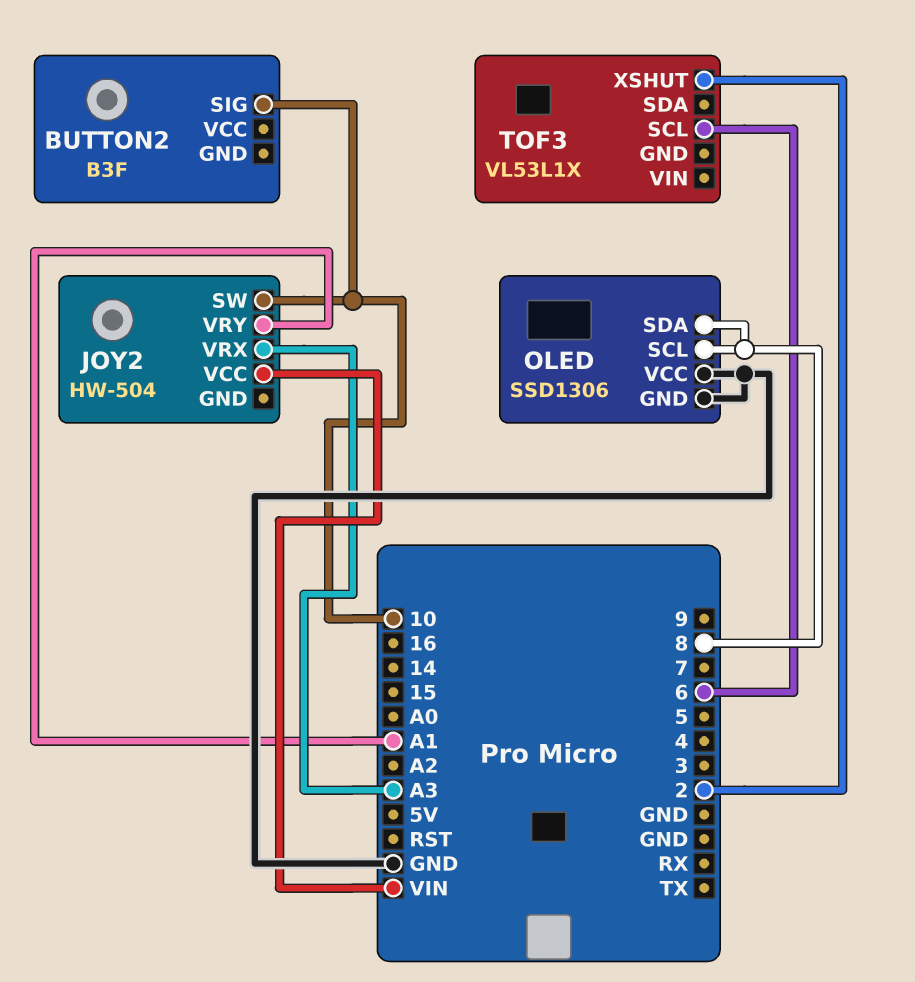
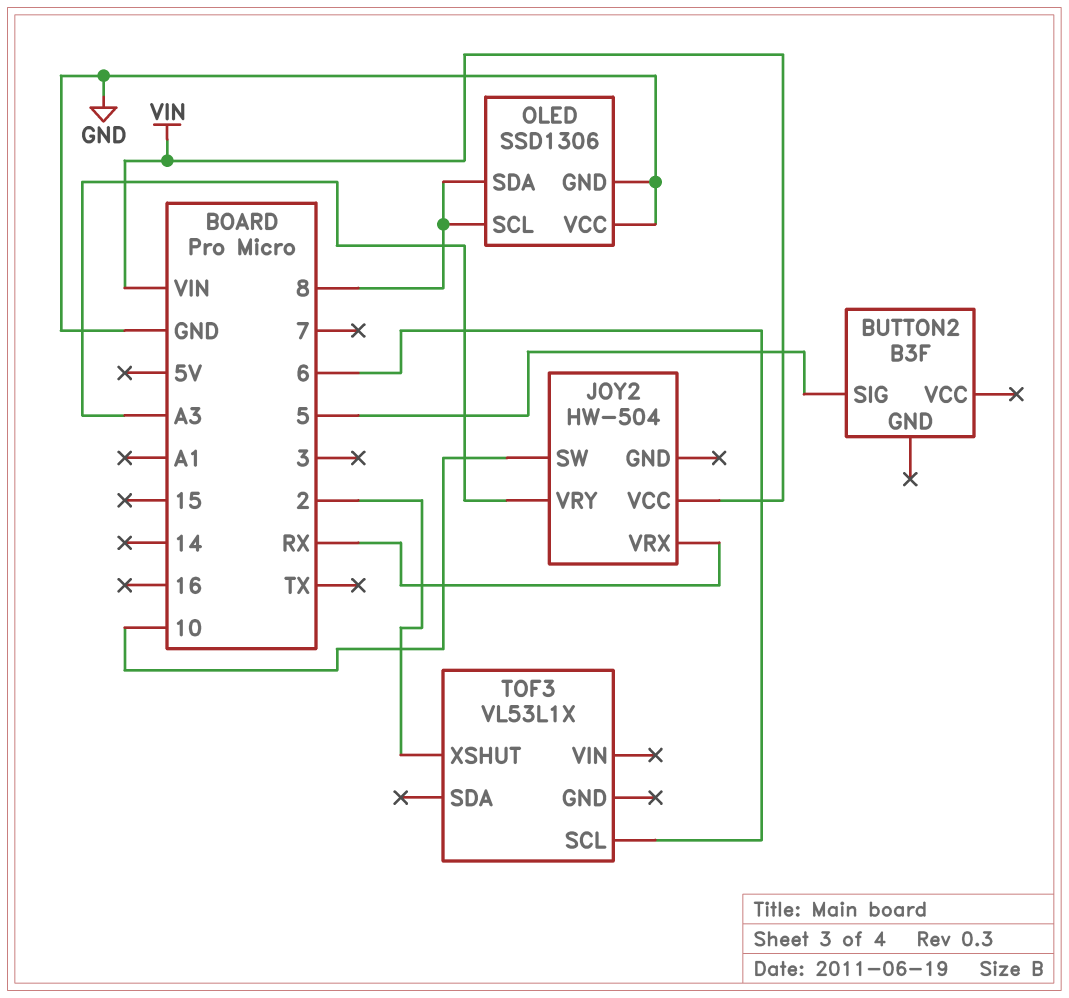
BUTTON2 pin SIG: 10 -> 5
JOY2 pin VRX: A3 -> RX
JOY2 pin VRY: A1 -> A3

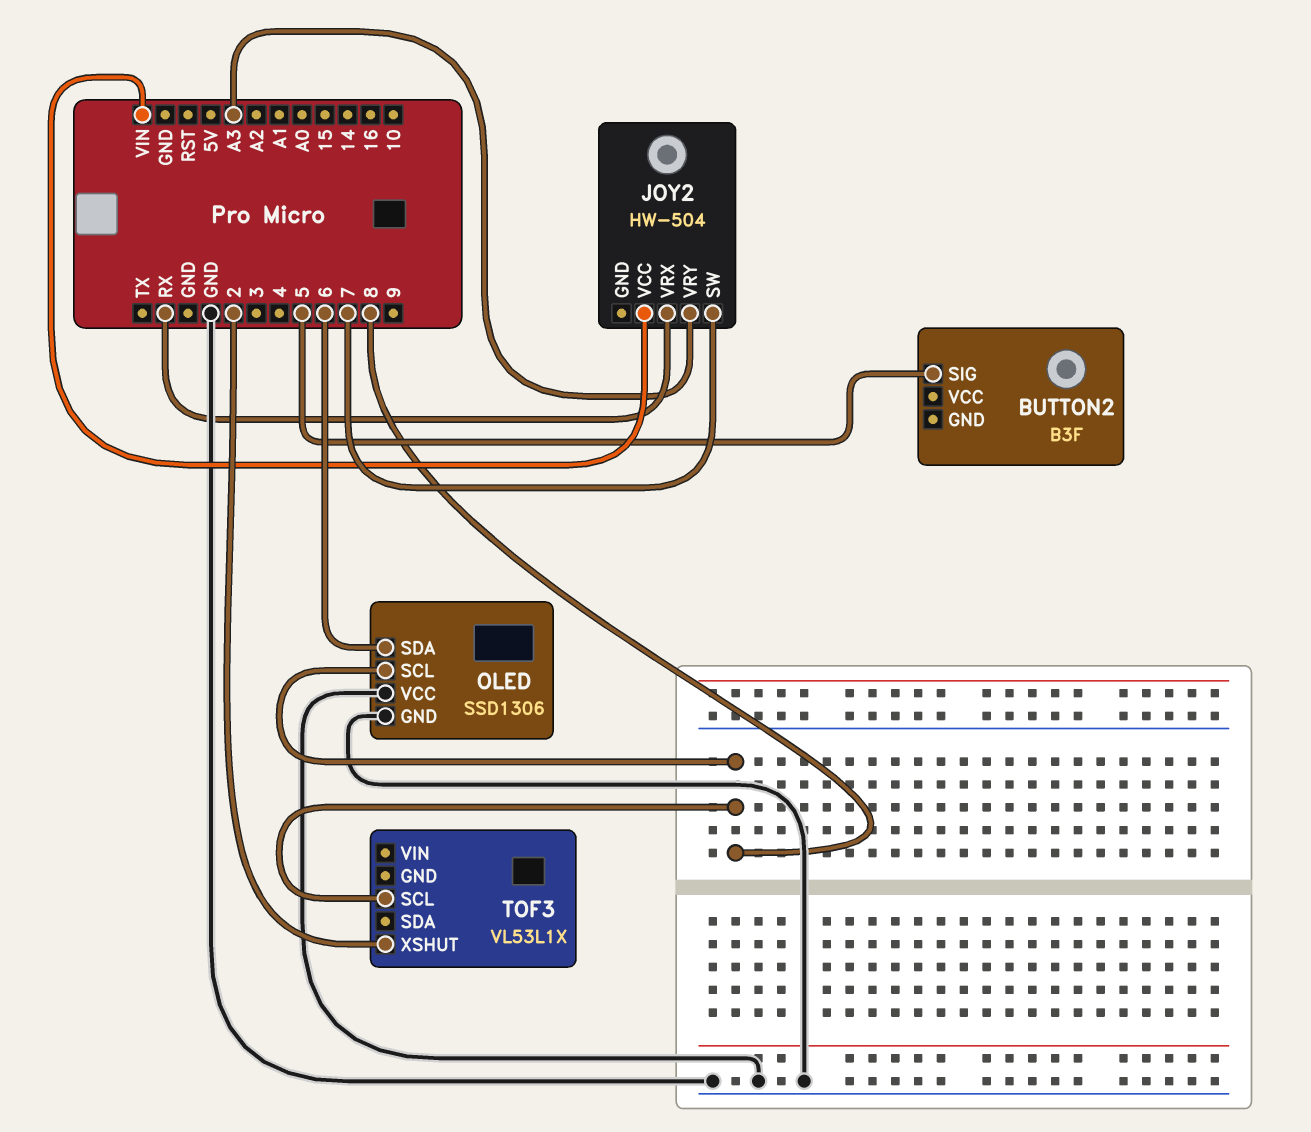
JOY2 pin SW: 10 -> 7
OLED pin SDA: 8 -> 6
TOF3 pin SCL: 6 -> 8

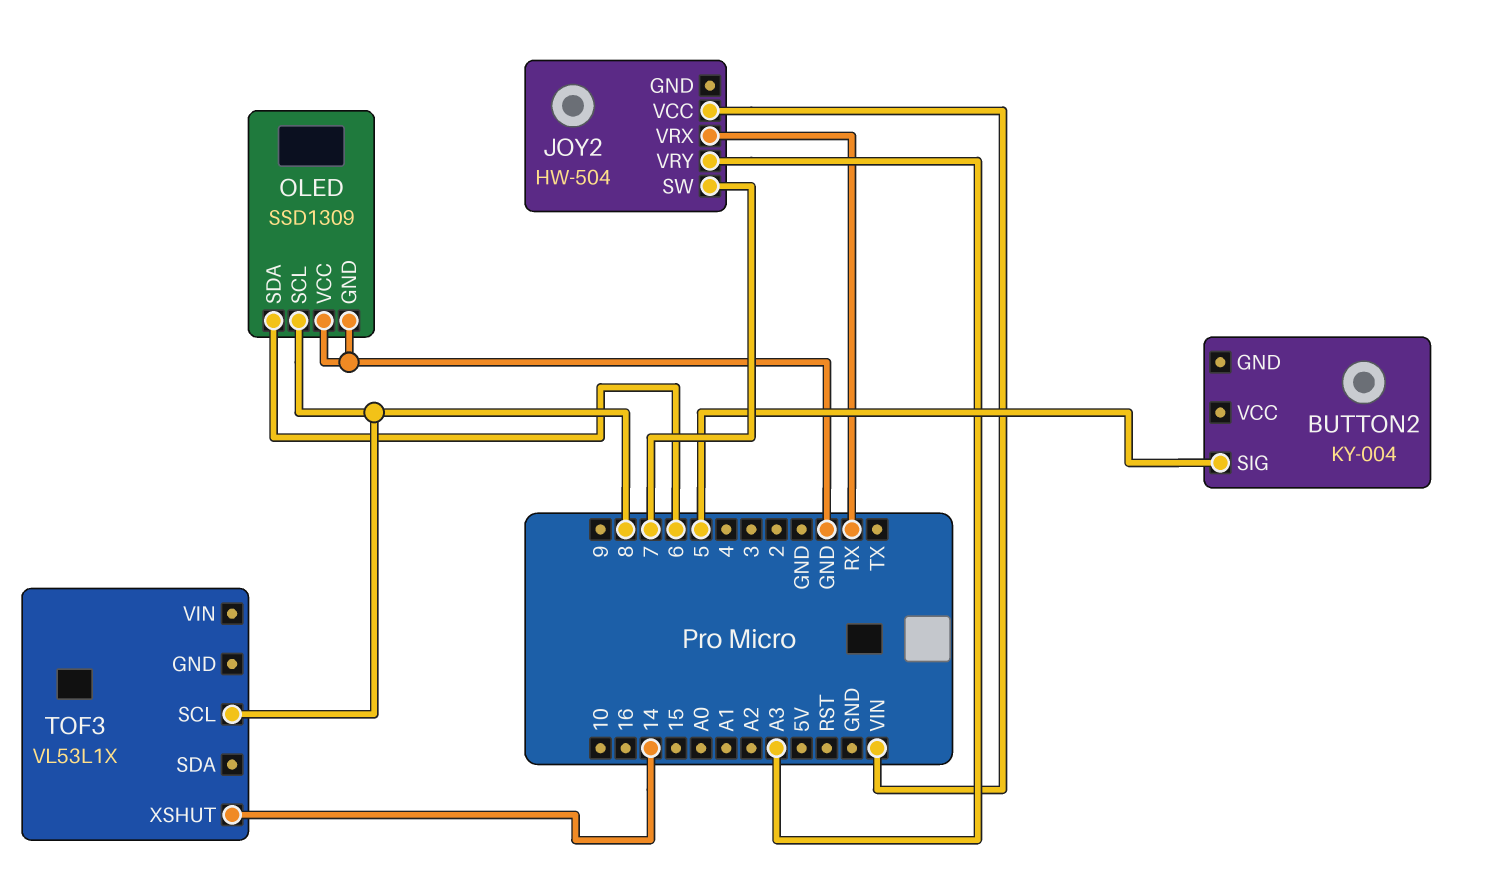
BUTTON2: B3F -> KY-004
OLED: SSD1306 -> SSD1309
TOF3 pin XSHUT: 2 -> 14

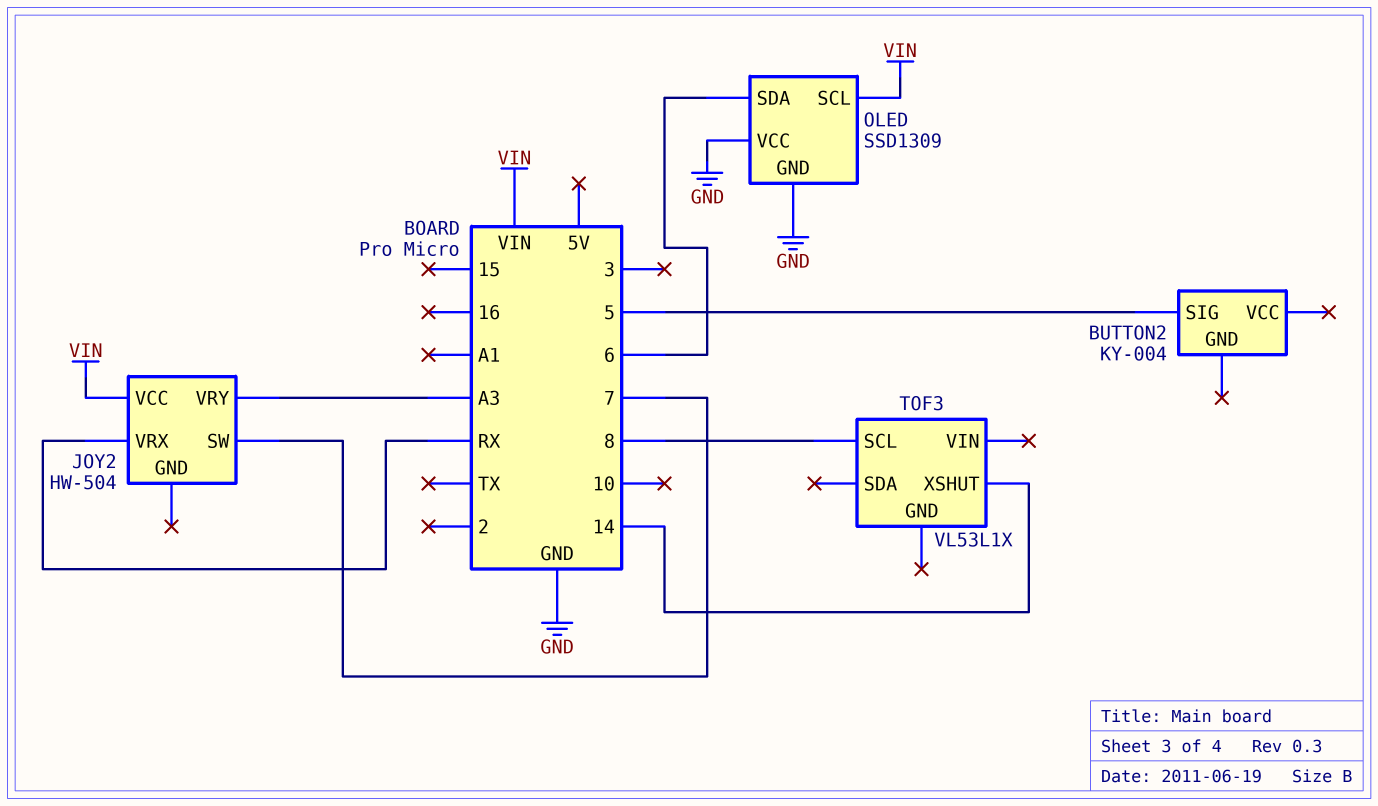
OLED pin SCL: 8 -> VIN

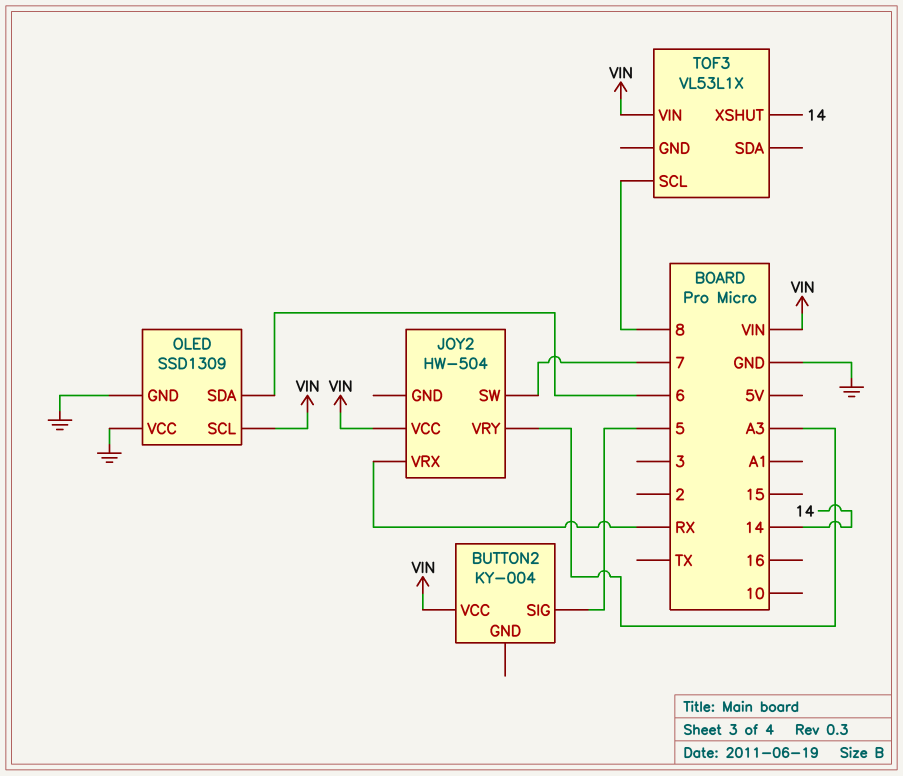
BUTTON2 pin VCC: none -> VIN
TOF3 pin VIN: none -> VIN

